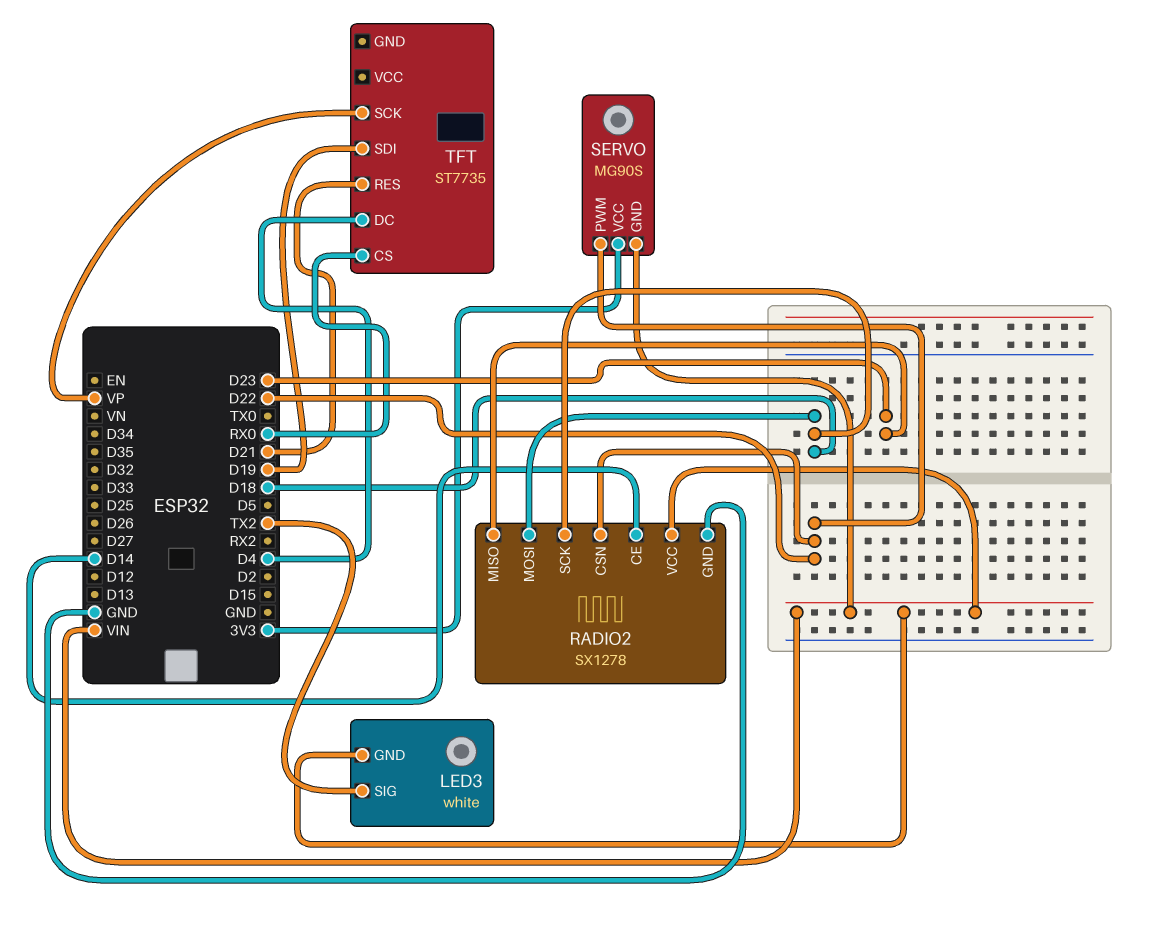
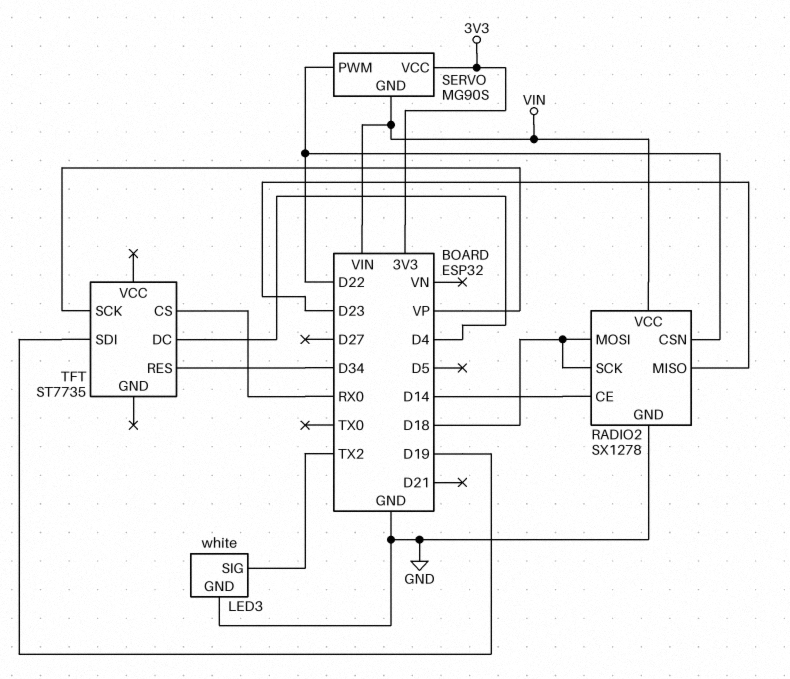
LED3 pin GND: VIN -> GND
TFT pin RES: D21 -> D34

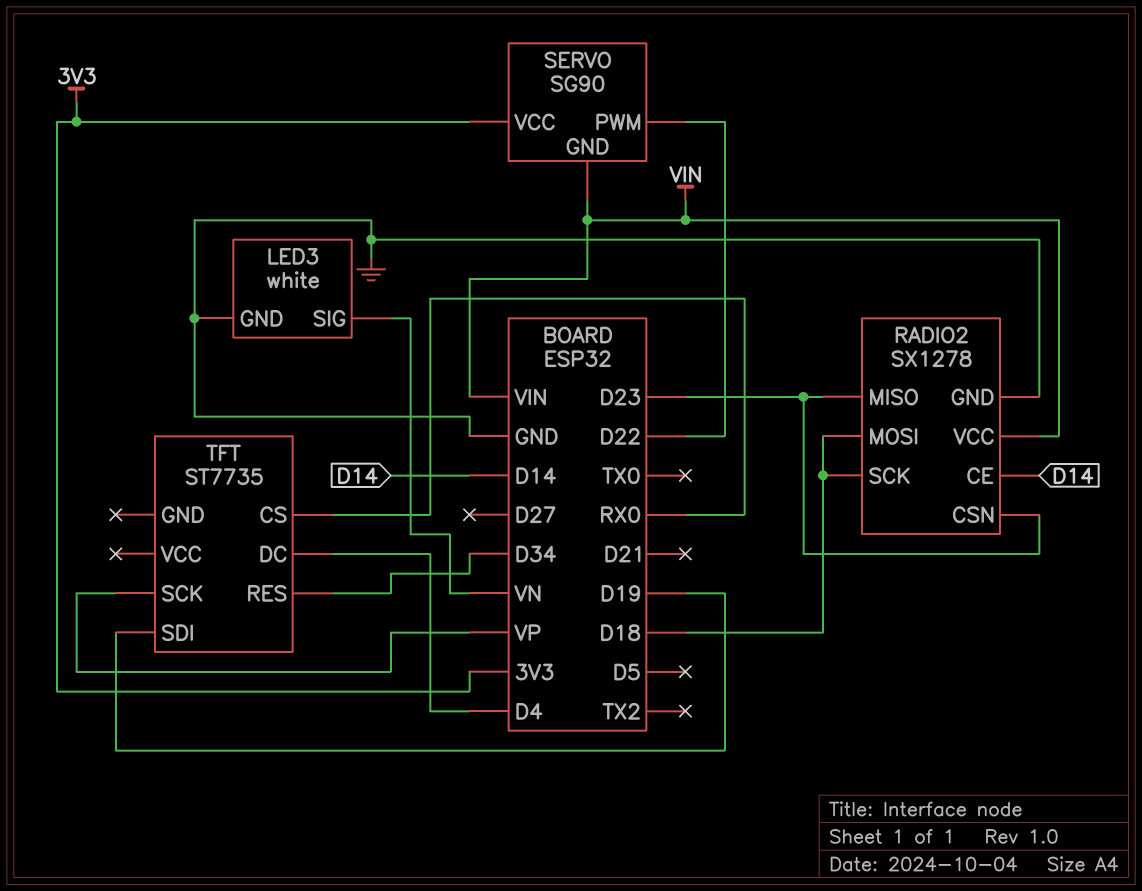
LED3 pin SIG: TX2 -> VN
RADIO2 pin CSN: D22 -> D23
SERVO: MG90S -> SG90

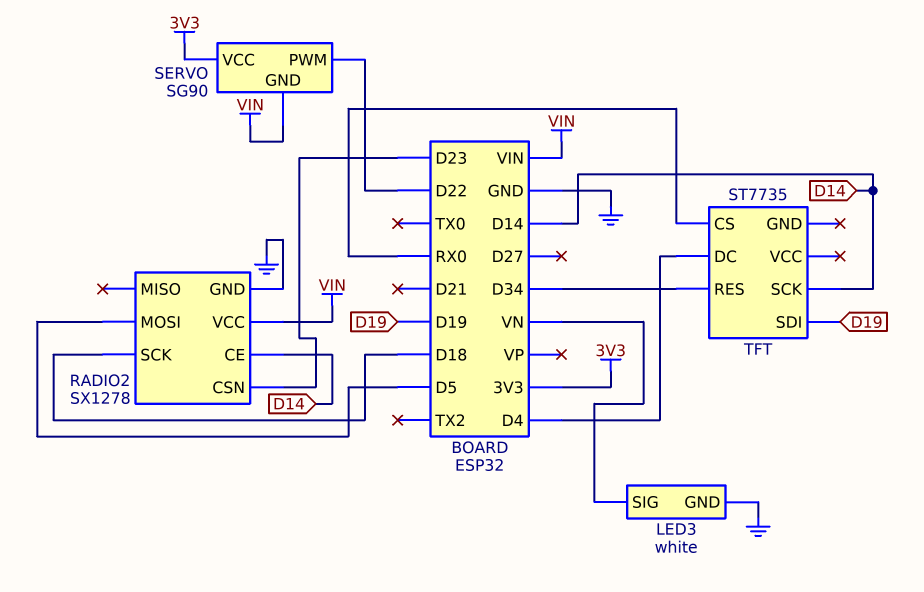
RADIO2 pin MISO: D23 -> none
RADIO2 pin MOSI: D18 -> D5
TFT pin SCK: VP -> D14

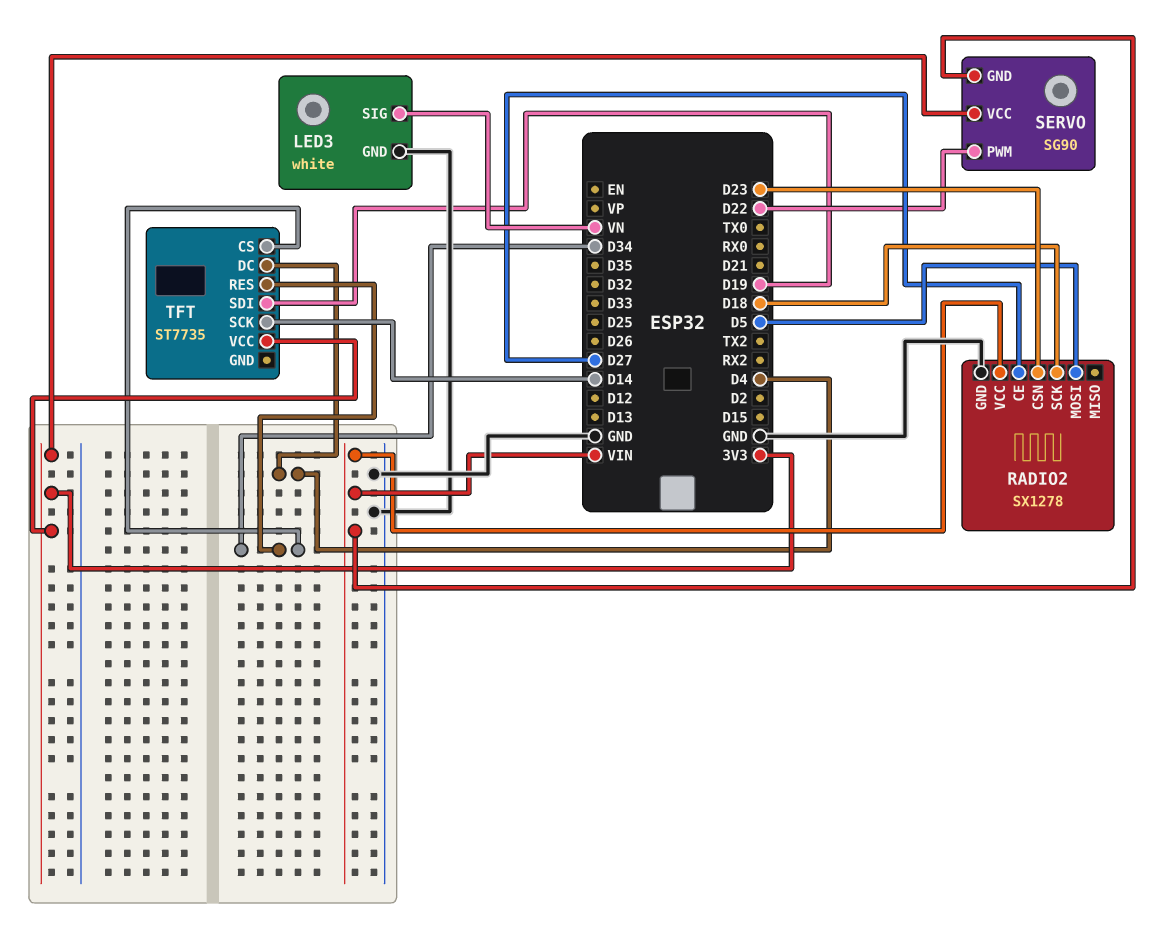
RADIO2 pin CE: D14 -> D27
TFT pin CS: RX0 -> D34
TFT pin VCC: none -> 3V3

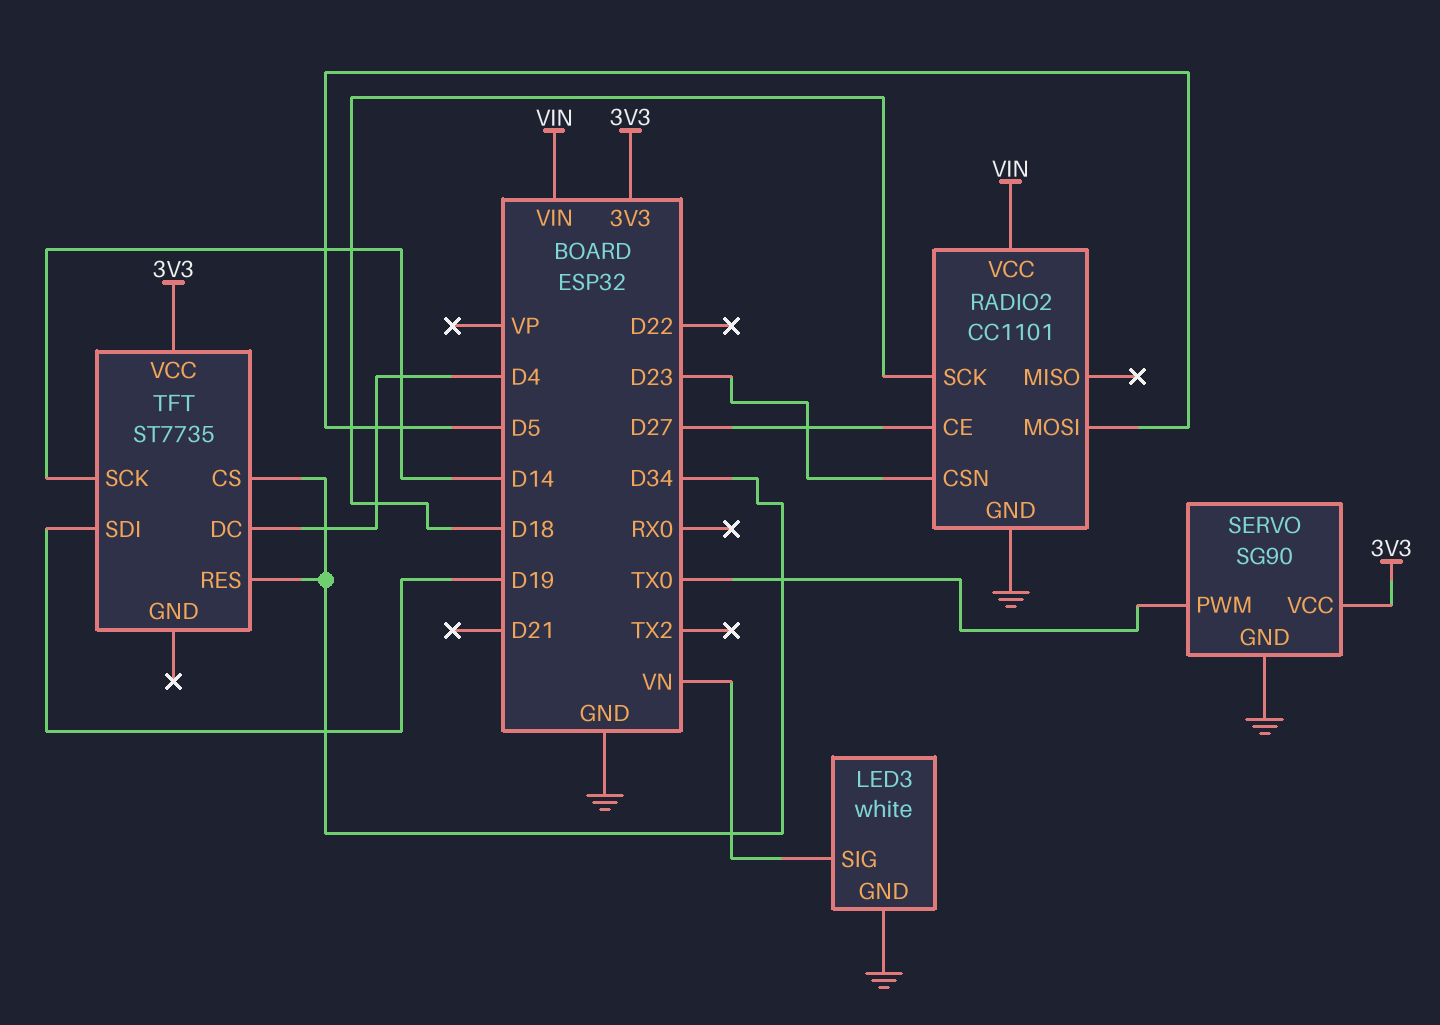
RADIO2: SX1278 -> CC1101
SERVO pin GND: VIN -> GND
SERVO pin PWM: D22 -> TX0

